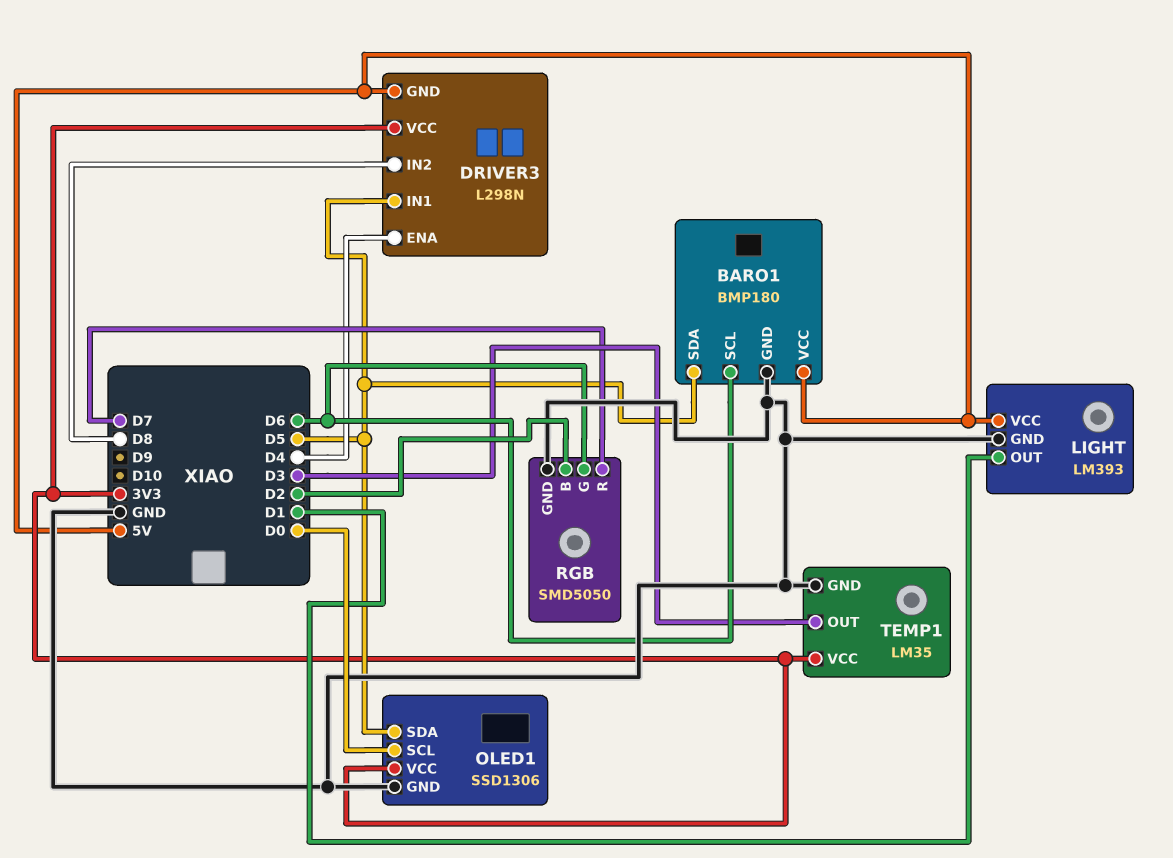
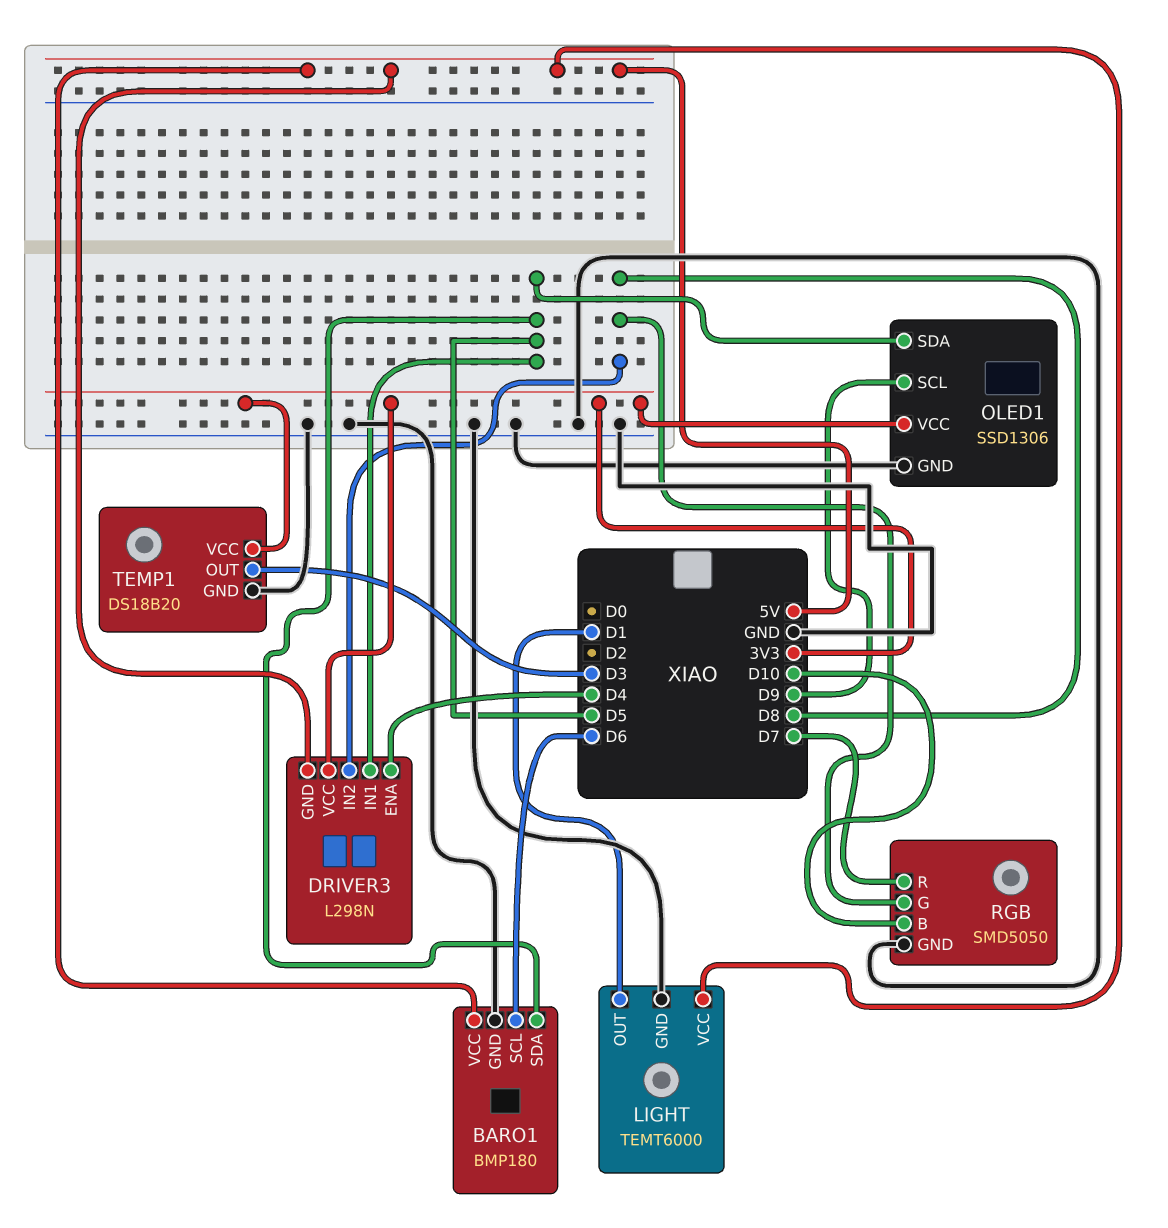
LIGHT: LM393 -> TEMT6000
OLED1 pin SCL: D0 -> D9
RGB pin B: D2 -> D10
RGB pin G: D6 -> D8
TEMP1: LM35 -> DS18B20

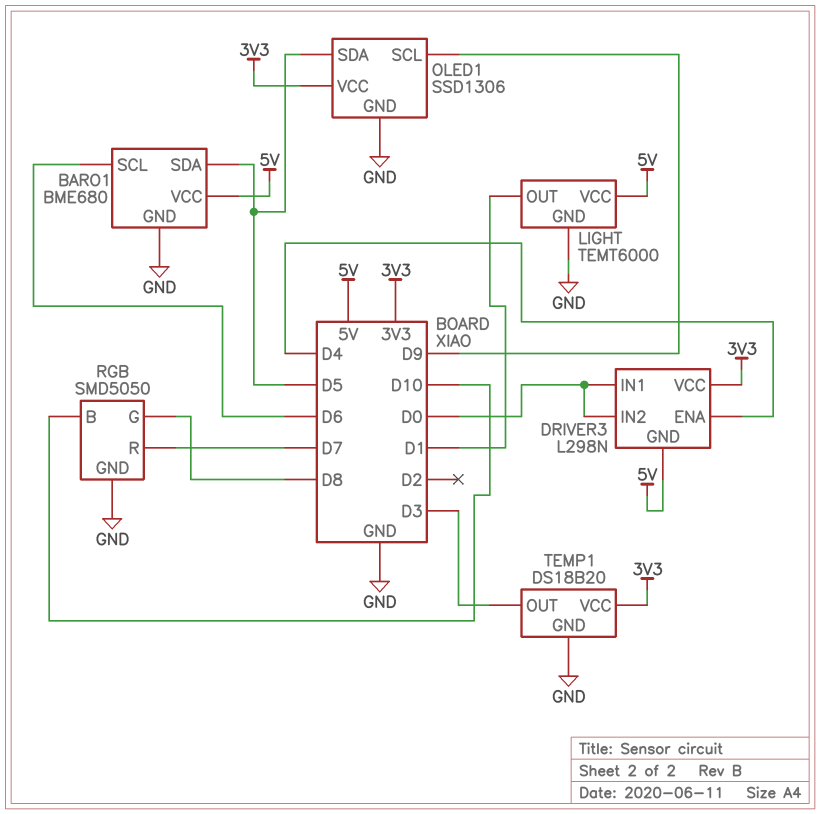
BARO1: BMP180 -> BME680
DRIVER3 pin IN1: D5 -> D0
DRIVER3 pin IN2: D8 -> D0

